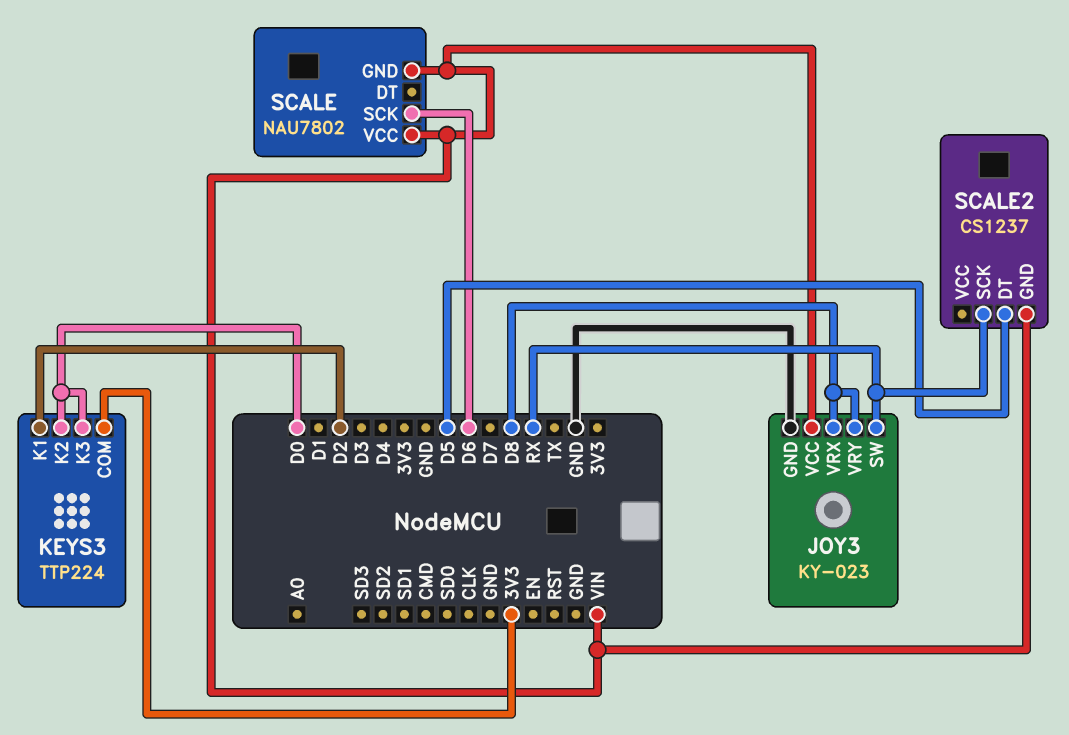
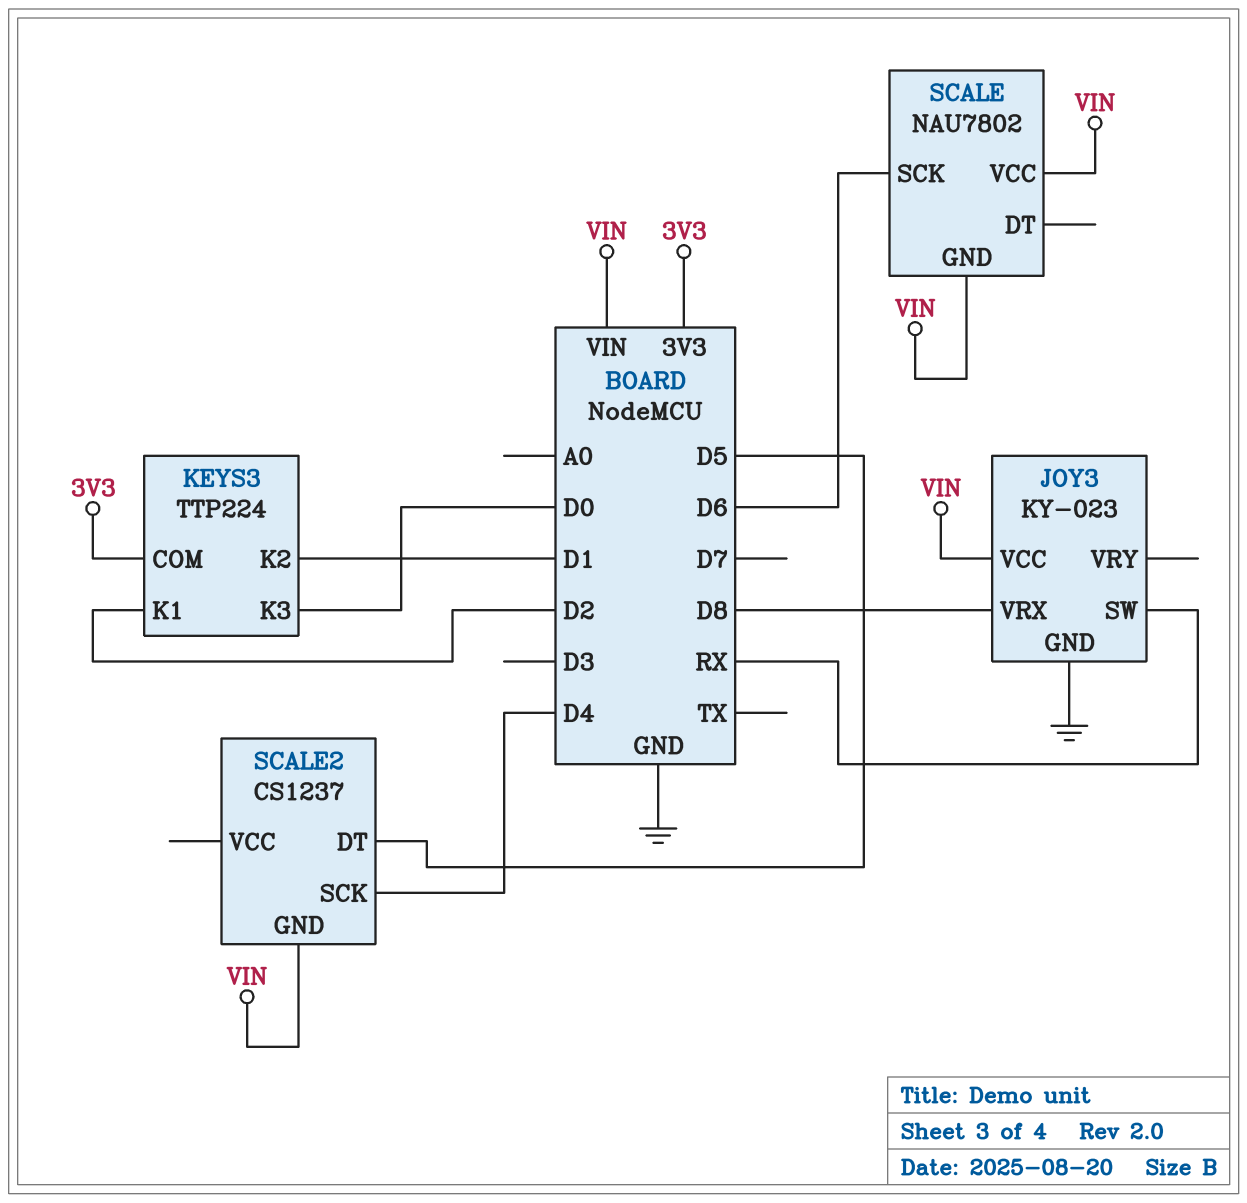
JOY3 pin VRY: D8 -> none
KEYS3 pin K2: D0 -> D1
SCALE2 pin SCK: RX -> D4

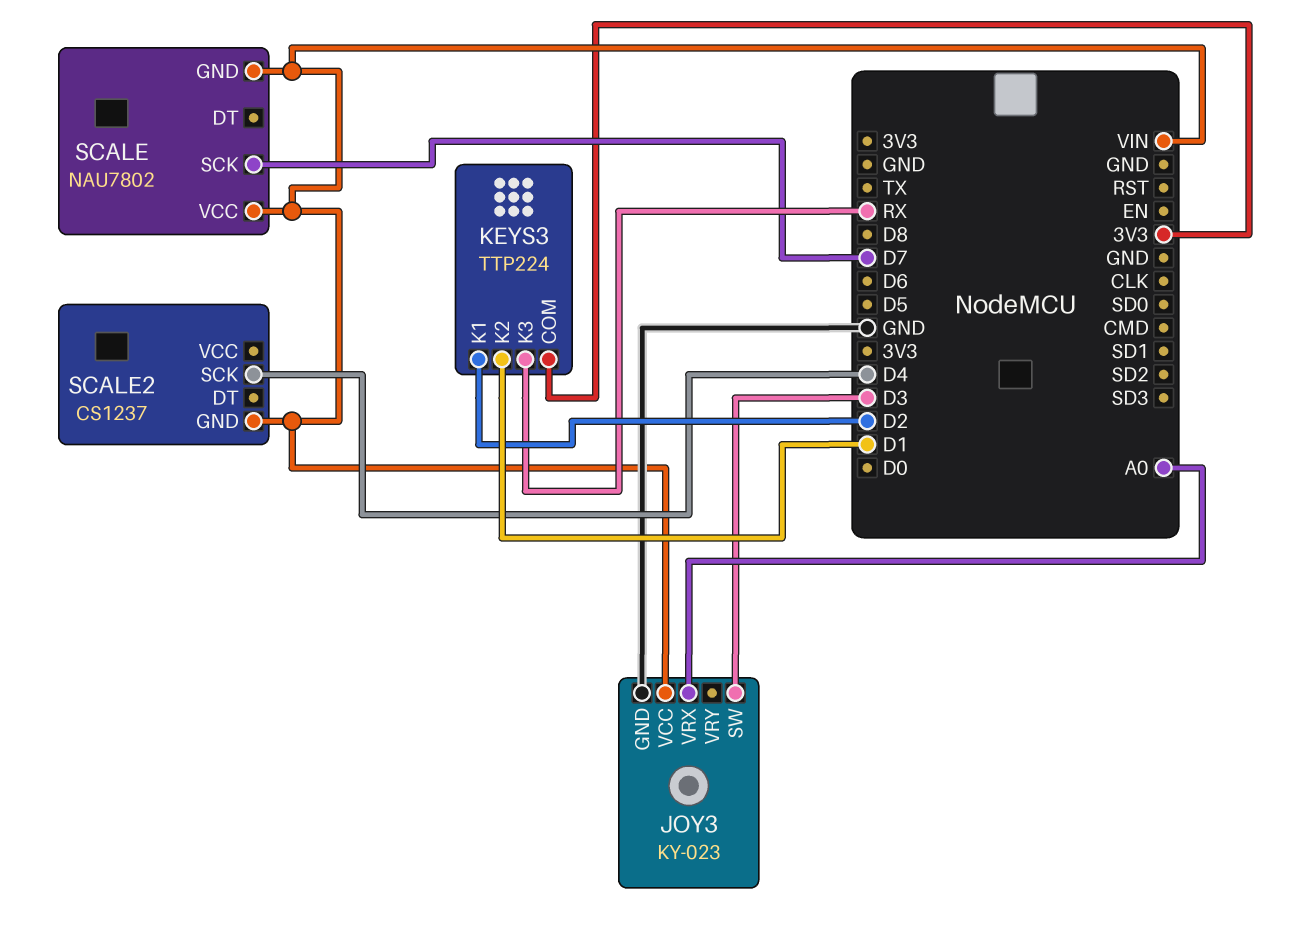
JOY3 pin SW: RX -> D3
JOY3 pin VRX: D8 -> A0
KEYS3 pin K3: D0 -> RX
SCALE pin SCK: D6 -> D7
SCALE2 pin DT: D5 -> none

